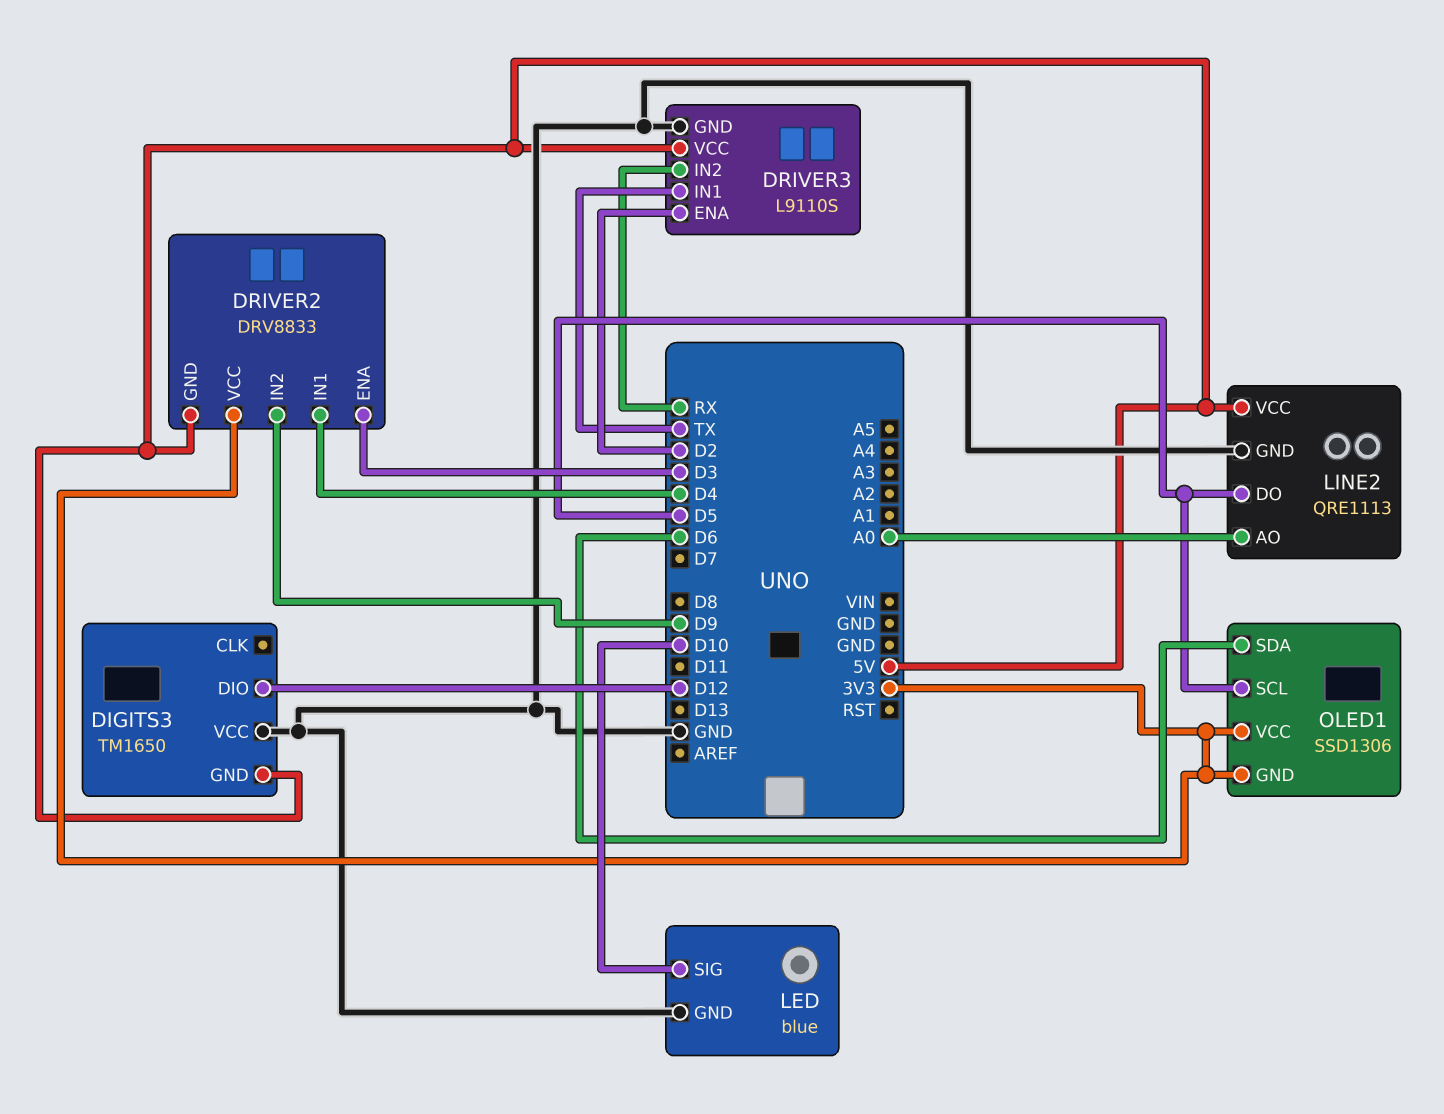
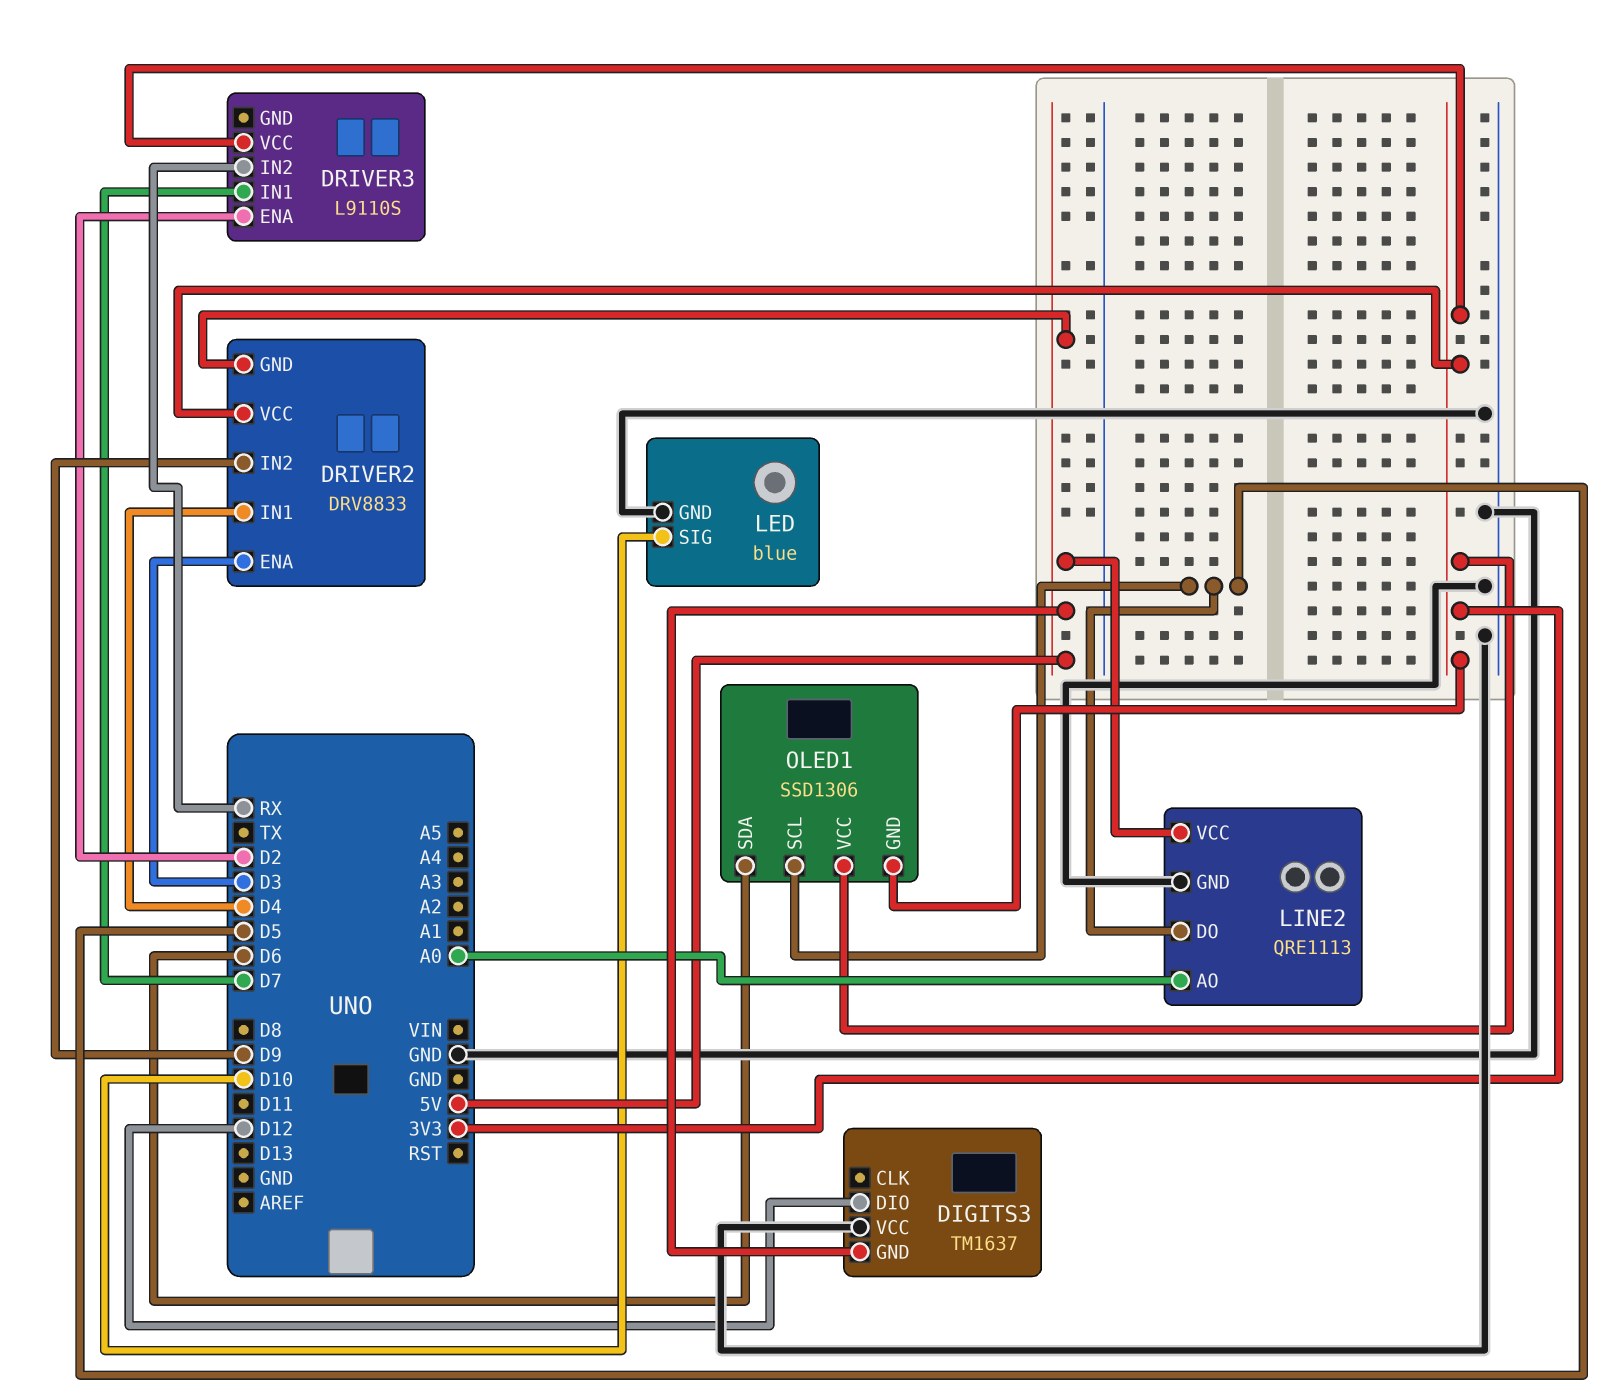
DIGITS3: TM1650 -> TM1637
DRIVER3 pin GND: GND -> none
DRIVER3 pin IN1: TX -> D7
DRIVER3 pin VCC: 5V -> 3V3

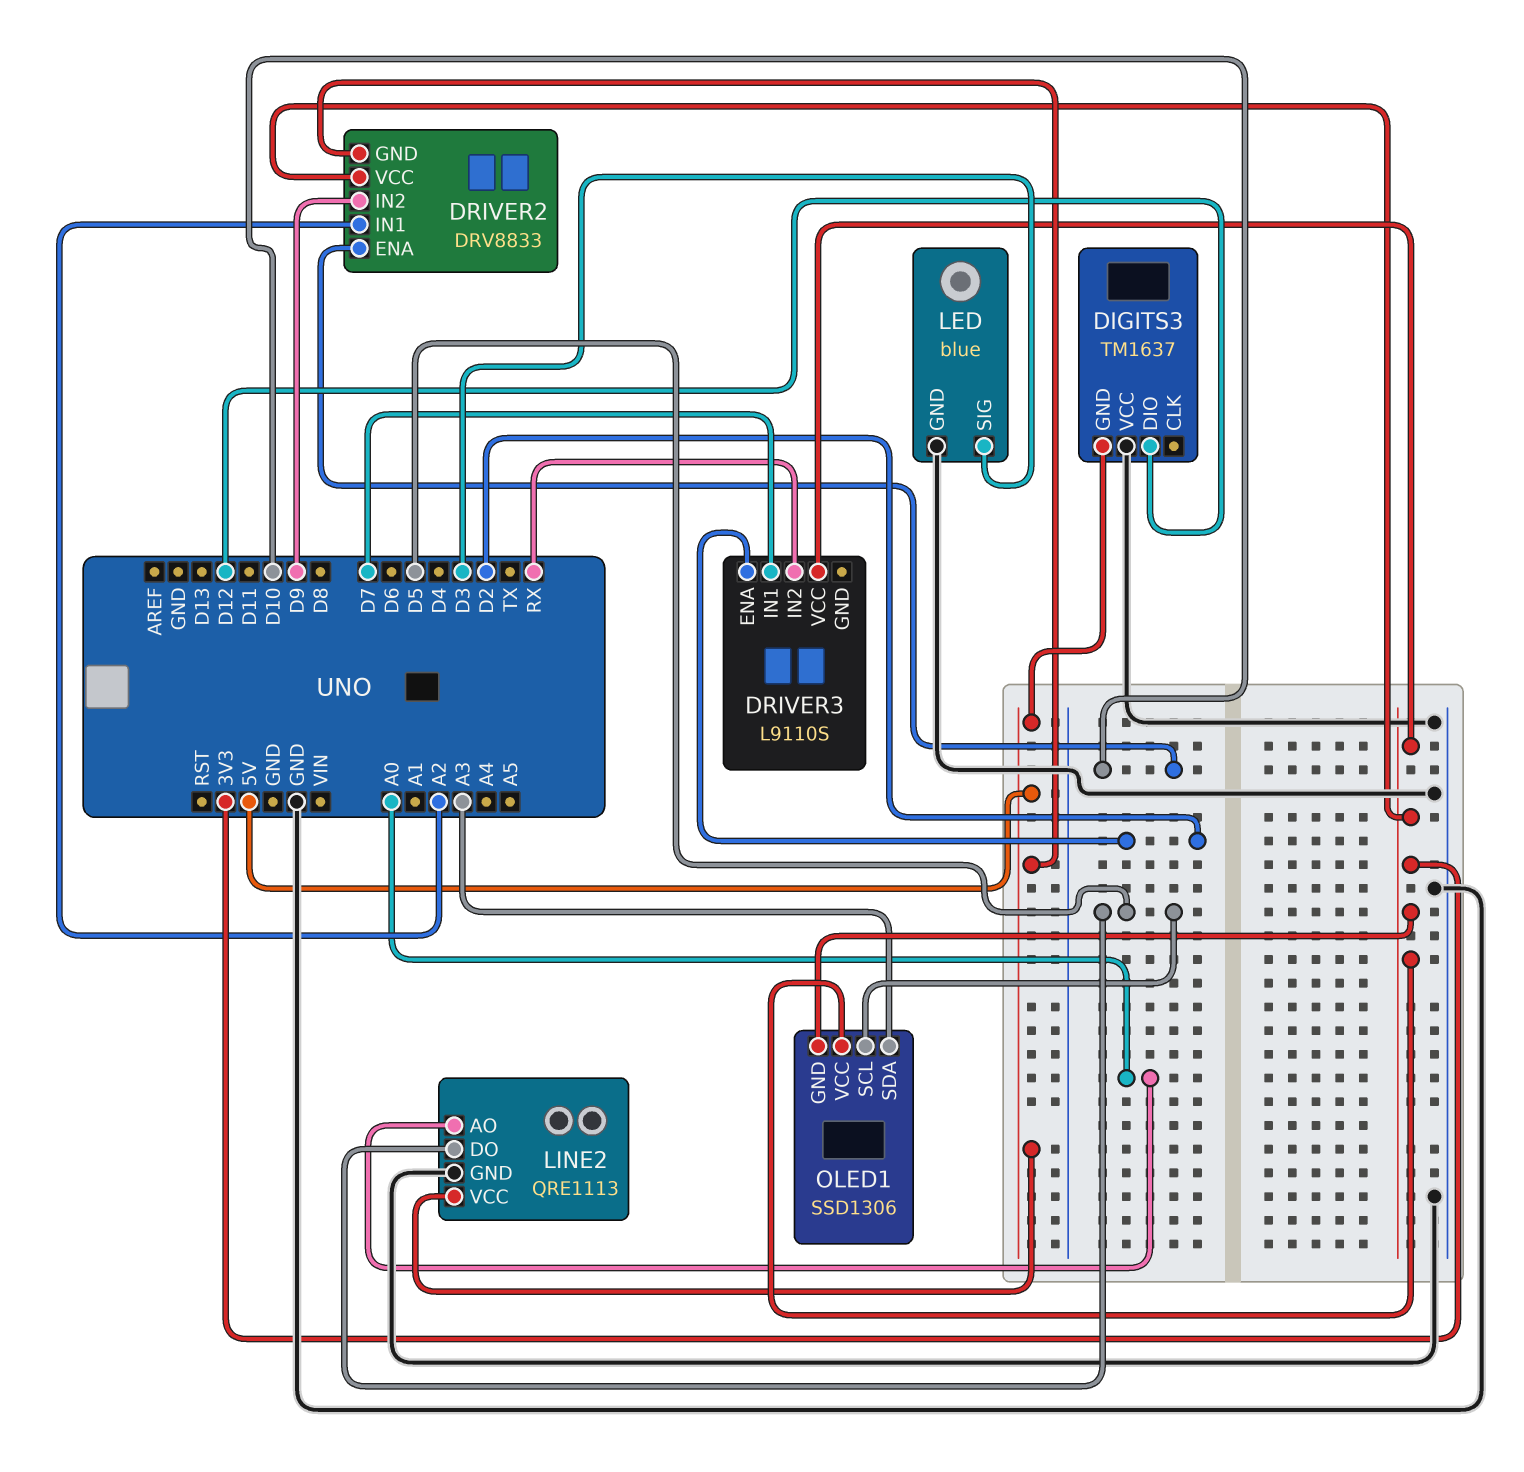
DRIVER2 pin ENA: D3 -> D10
DRIVER2 pin IN1: D4 -> A2
LED pin SIG: D10 -> D3
OLED1 pin SDA: D6 -> A3

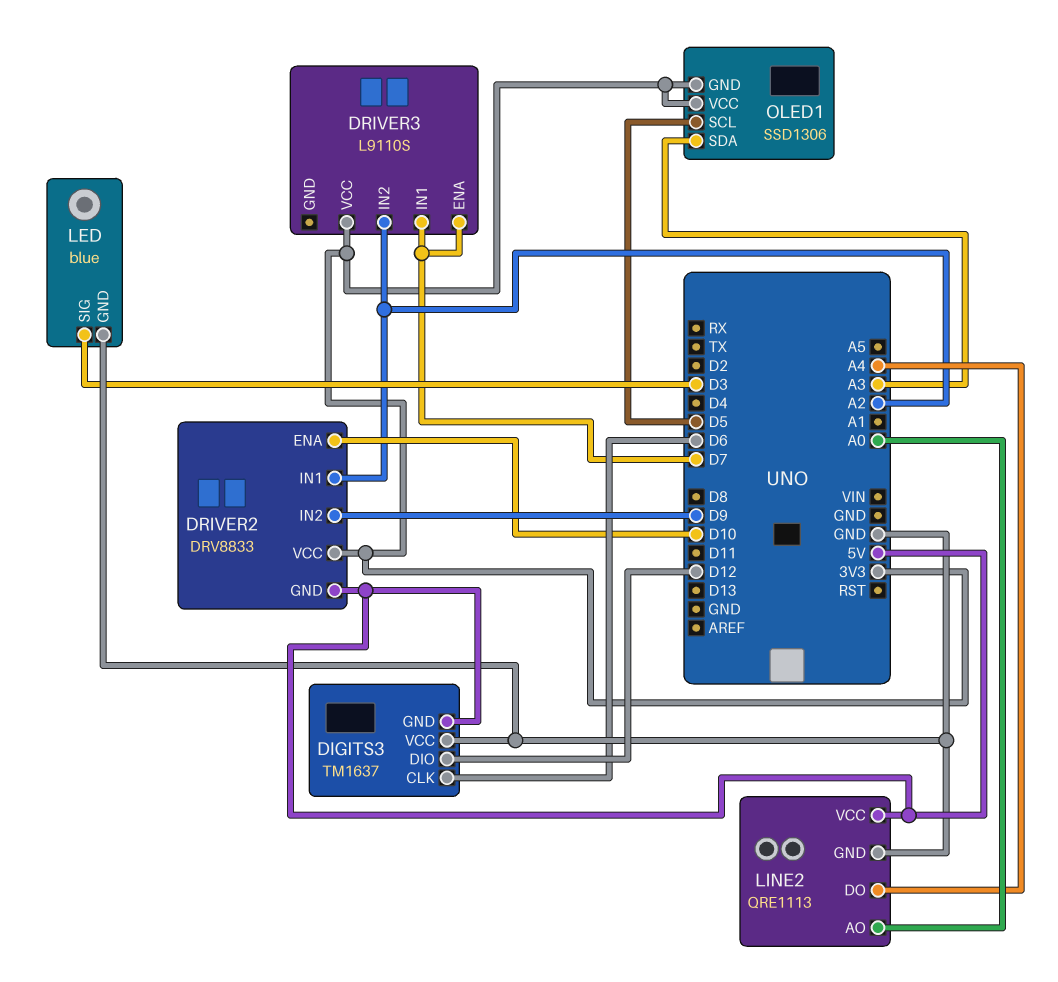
DIGITS3 pin CLK: none -> D6
DRIVER3 pin ENA: D2 -> D7
DRIVER3 pin IN2: RX -> A2
LINE2 pin DO: D5 -> A4

